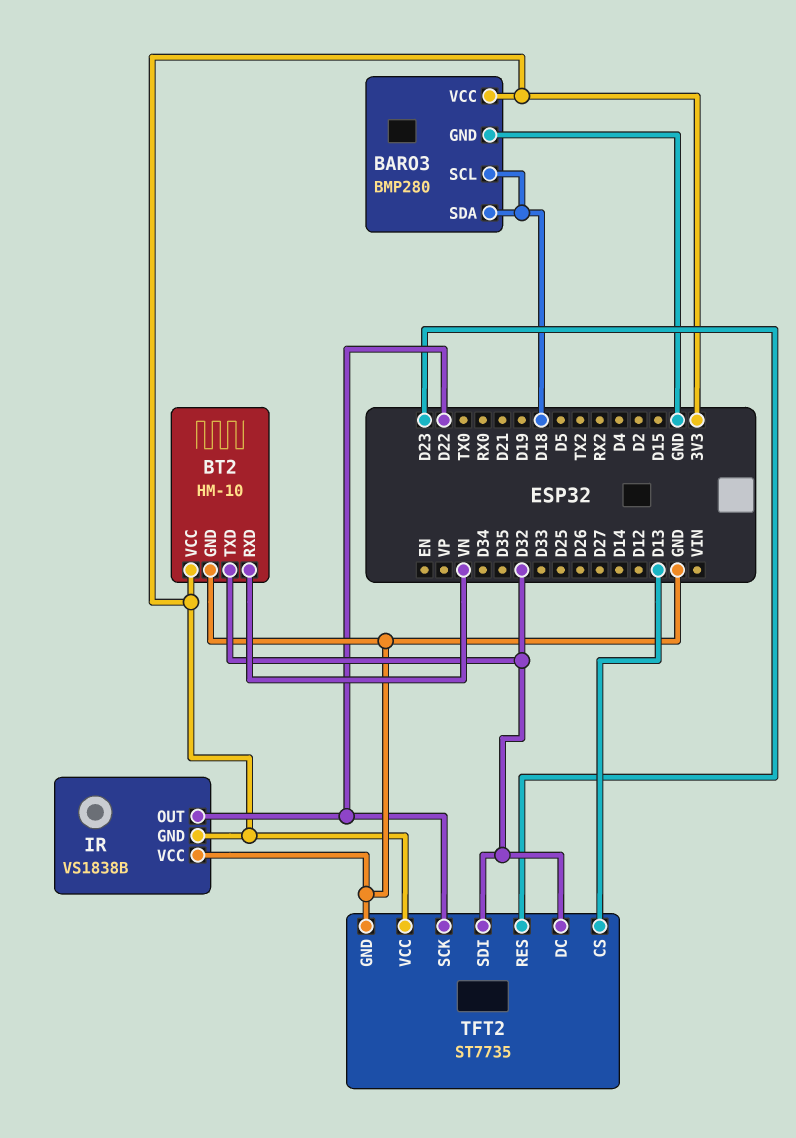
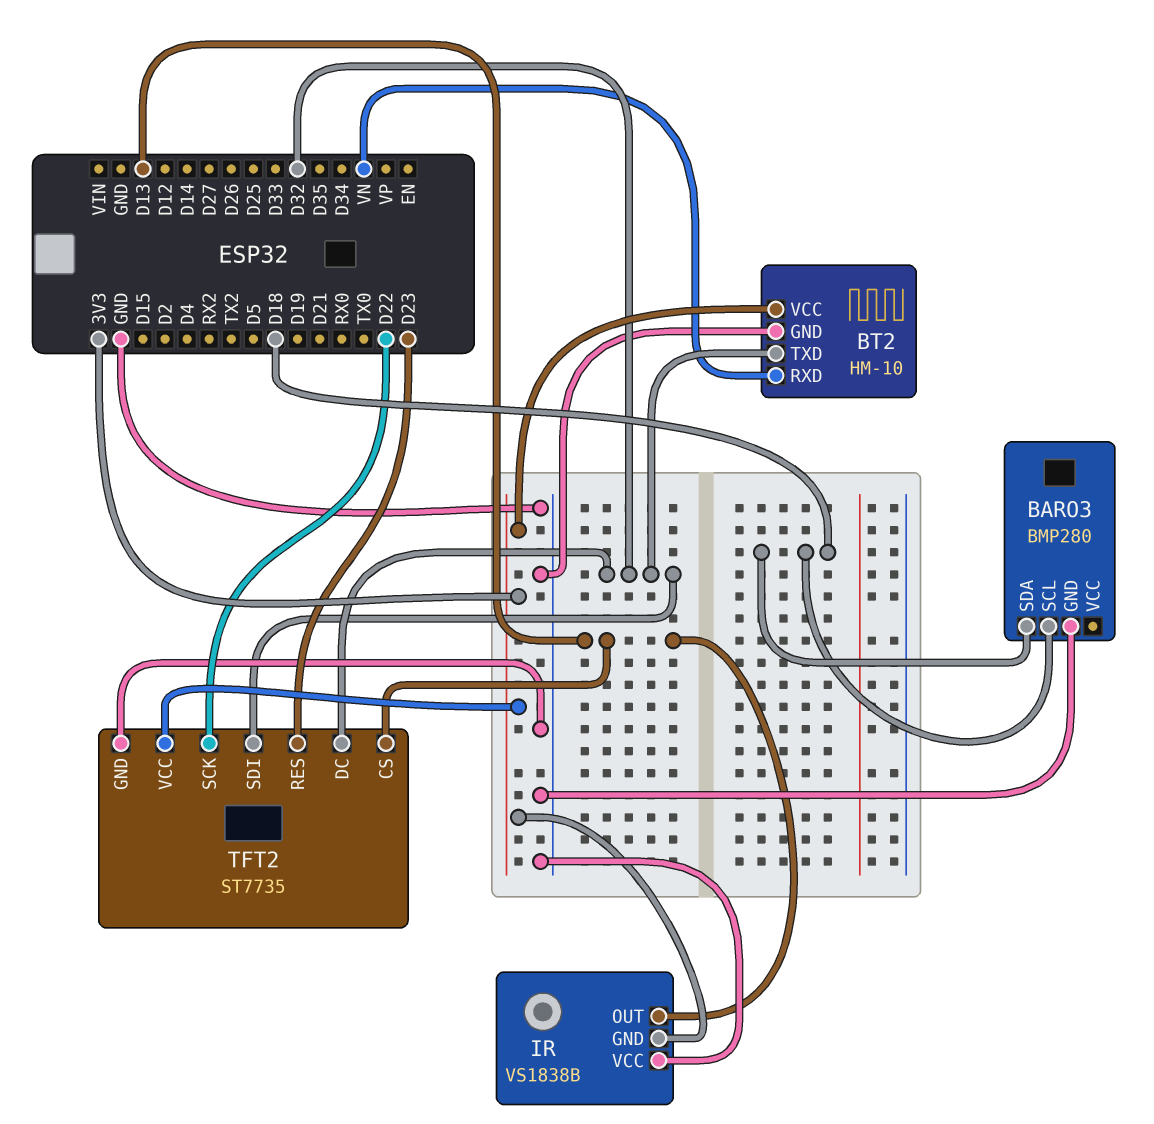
BARO3 pin VCC: 3V3 -> none
IR pin OUT: D22 -> D13

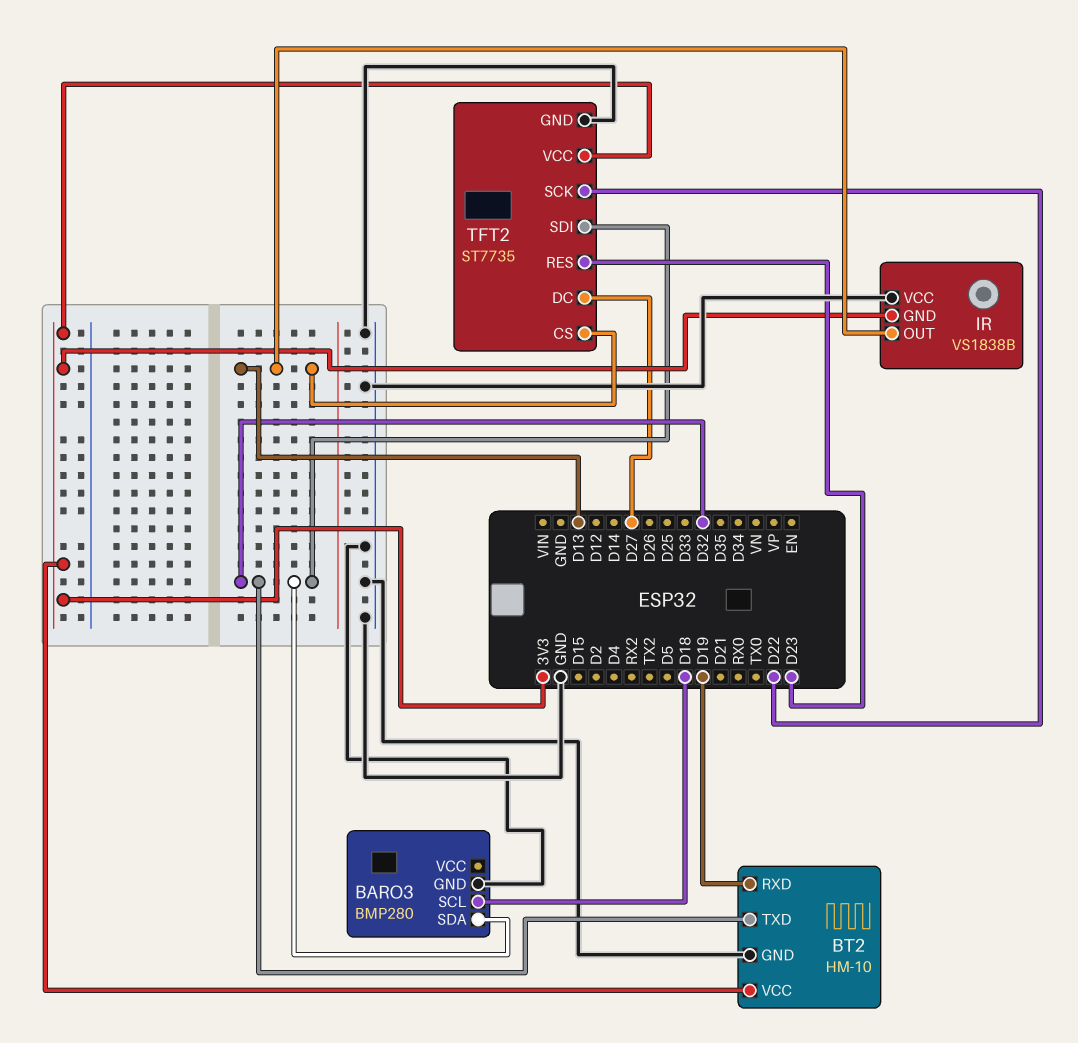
BARO3 pin SDA: D18 -> D32
BT2 pin RXD: VN -> D19
TFT2 pin DC: D32 -> D27

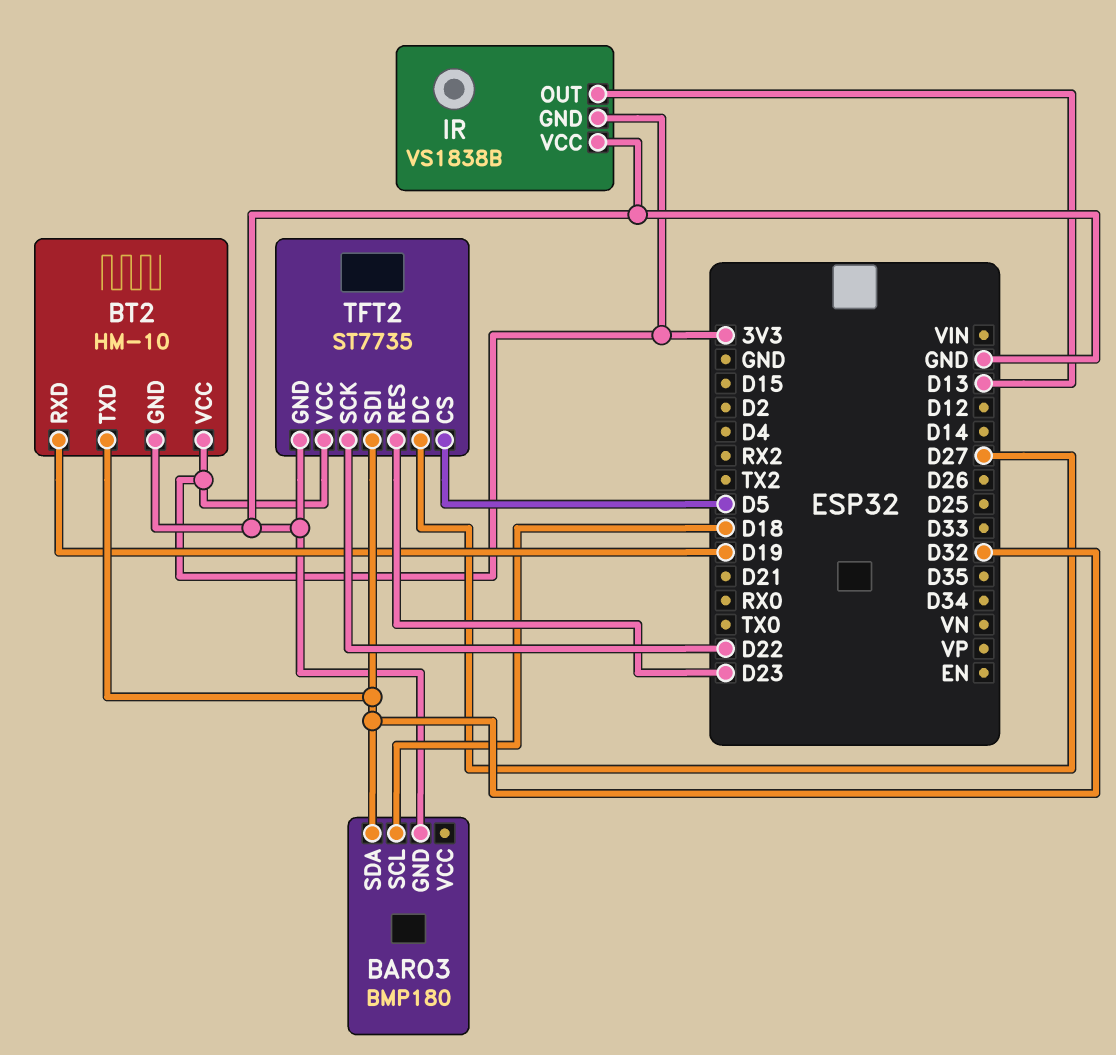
BARO3: BMP280 -> BMP180
TFT2 pin CS: D13 -> D5

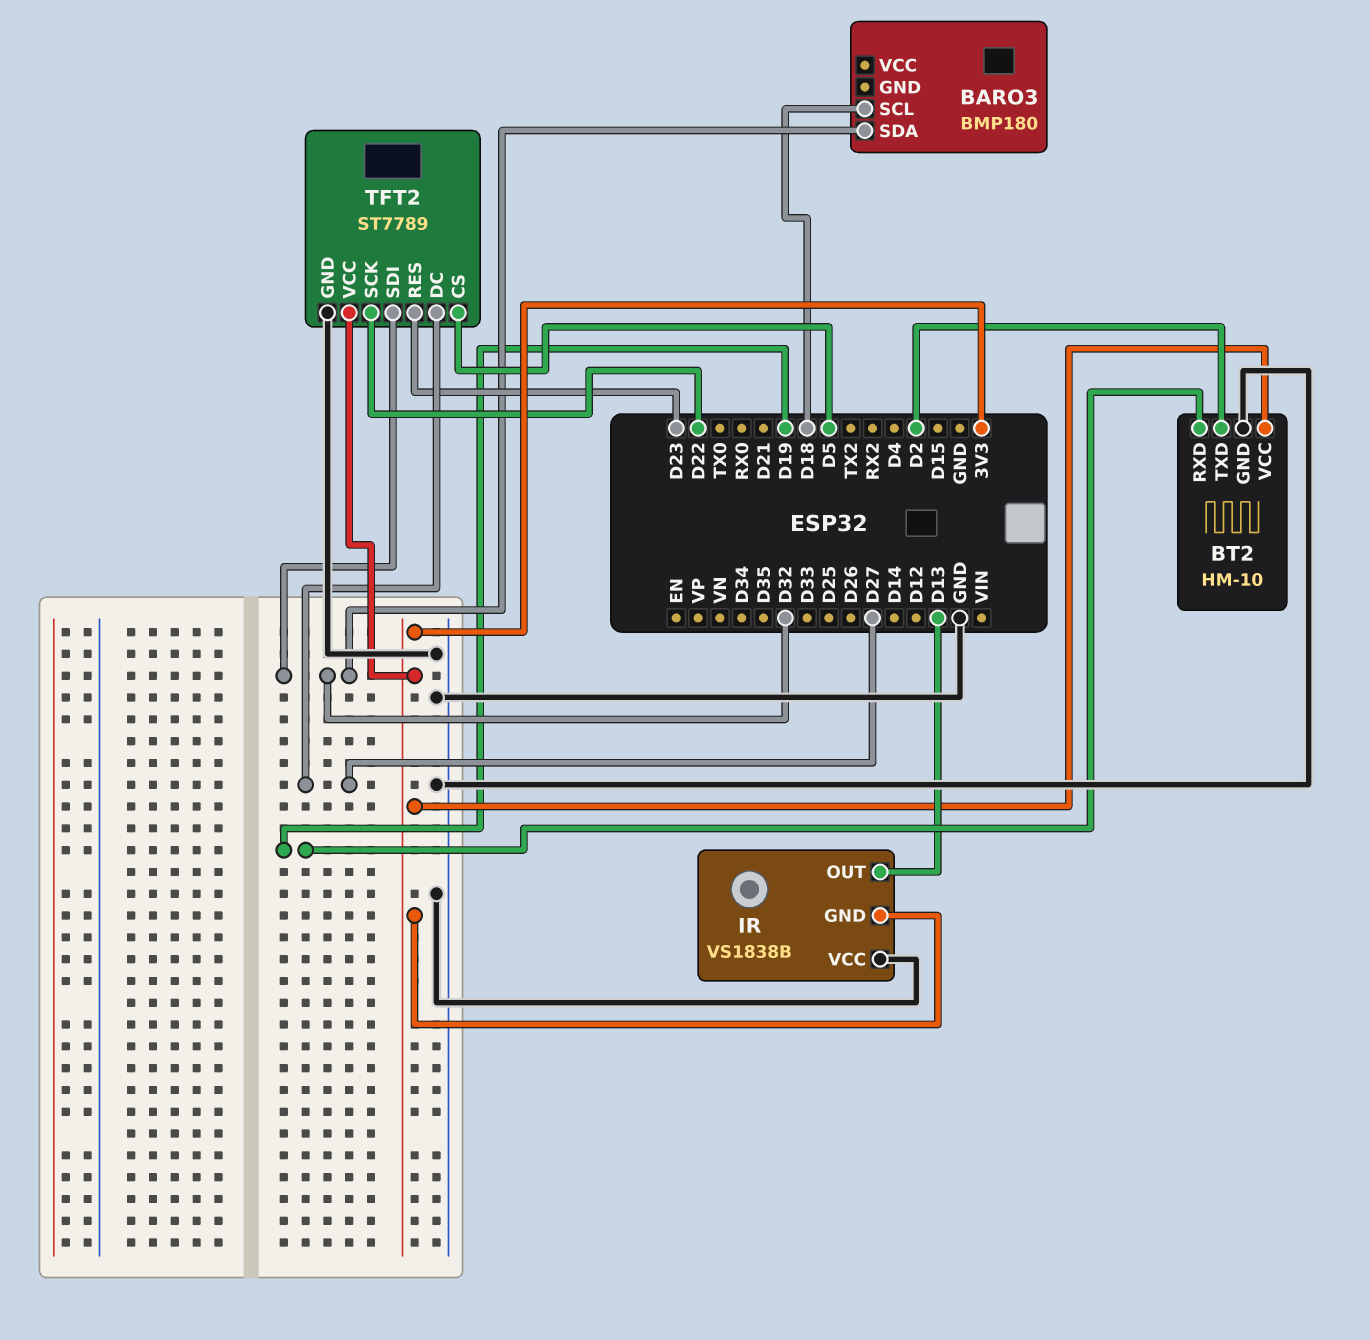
BARO3 pin GND: GND -> none
BT2 pin TXD: D32 -> D2
TFT2: ST7735 -> ST7789

